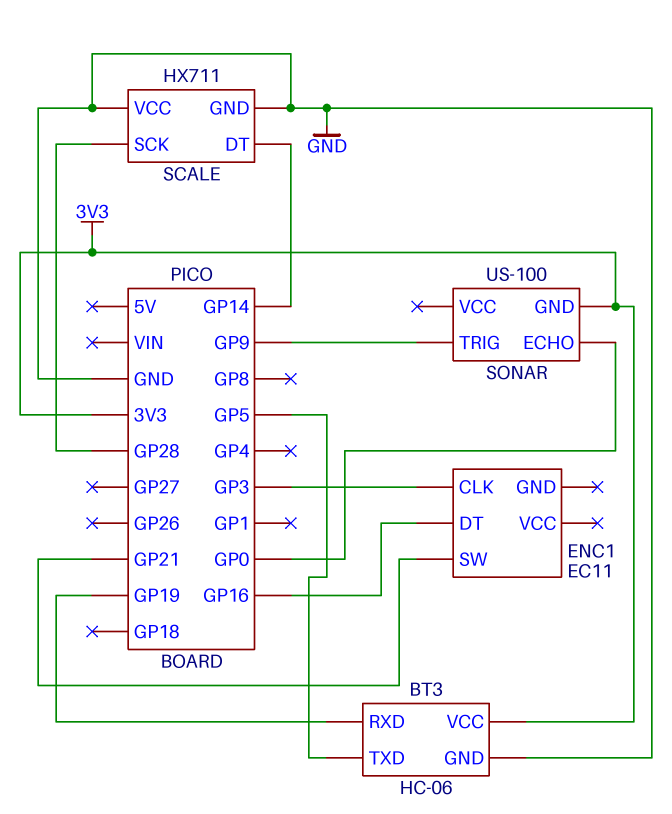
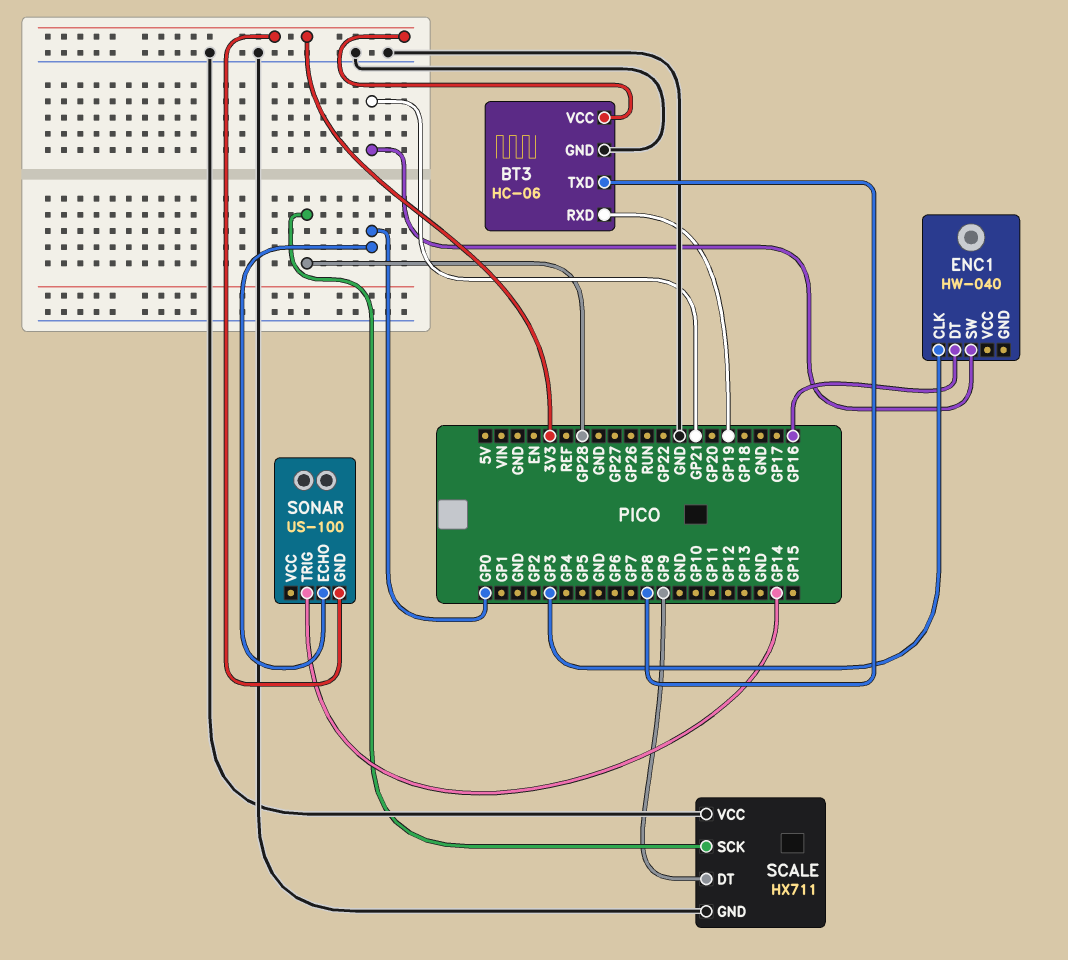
BT3 pin TXD: GP5 -> GP8
ENC1: EC11 -> HW-040
SCALE pin DT: GP14 -> GP9
SONAR pin TRIG: GP9 -> GP14

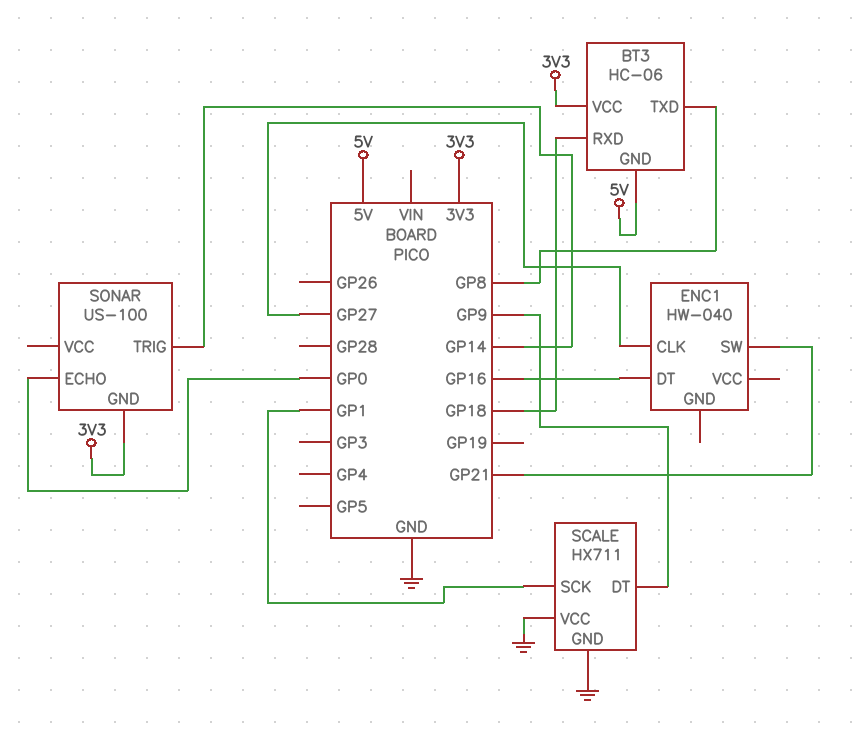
BT3 pin GND: GND -> 5V
BT3 pin RXD: GP19 -> GP18
ENC1 pin CLK: GP3 -> GP27
SCALE pin SCK: GP28 -> GP1

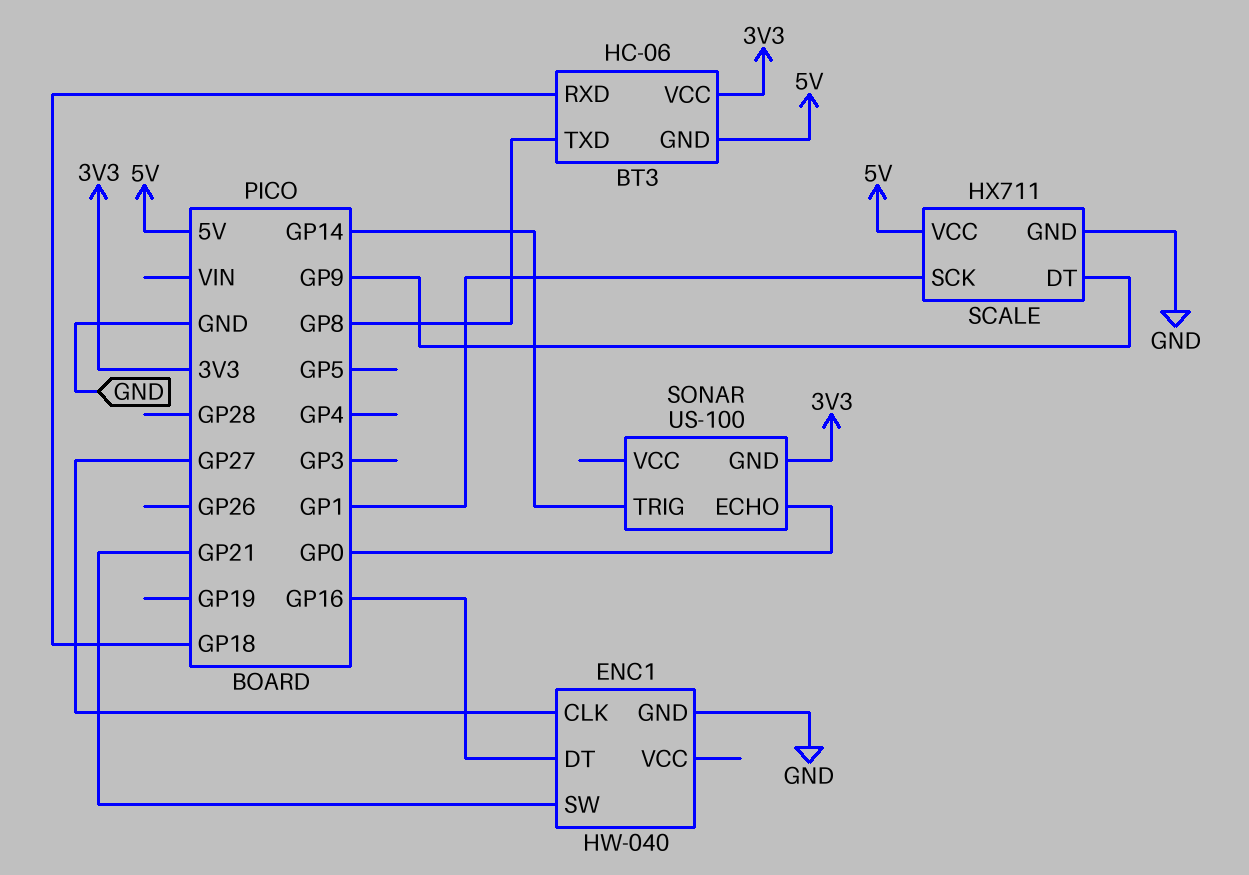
ENC1 pin GND: none -> GND
SCALE pin VCC: GND -> 5V

